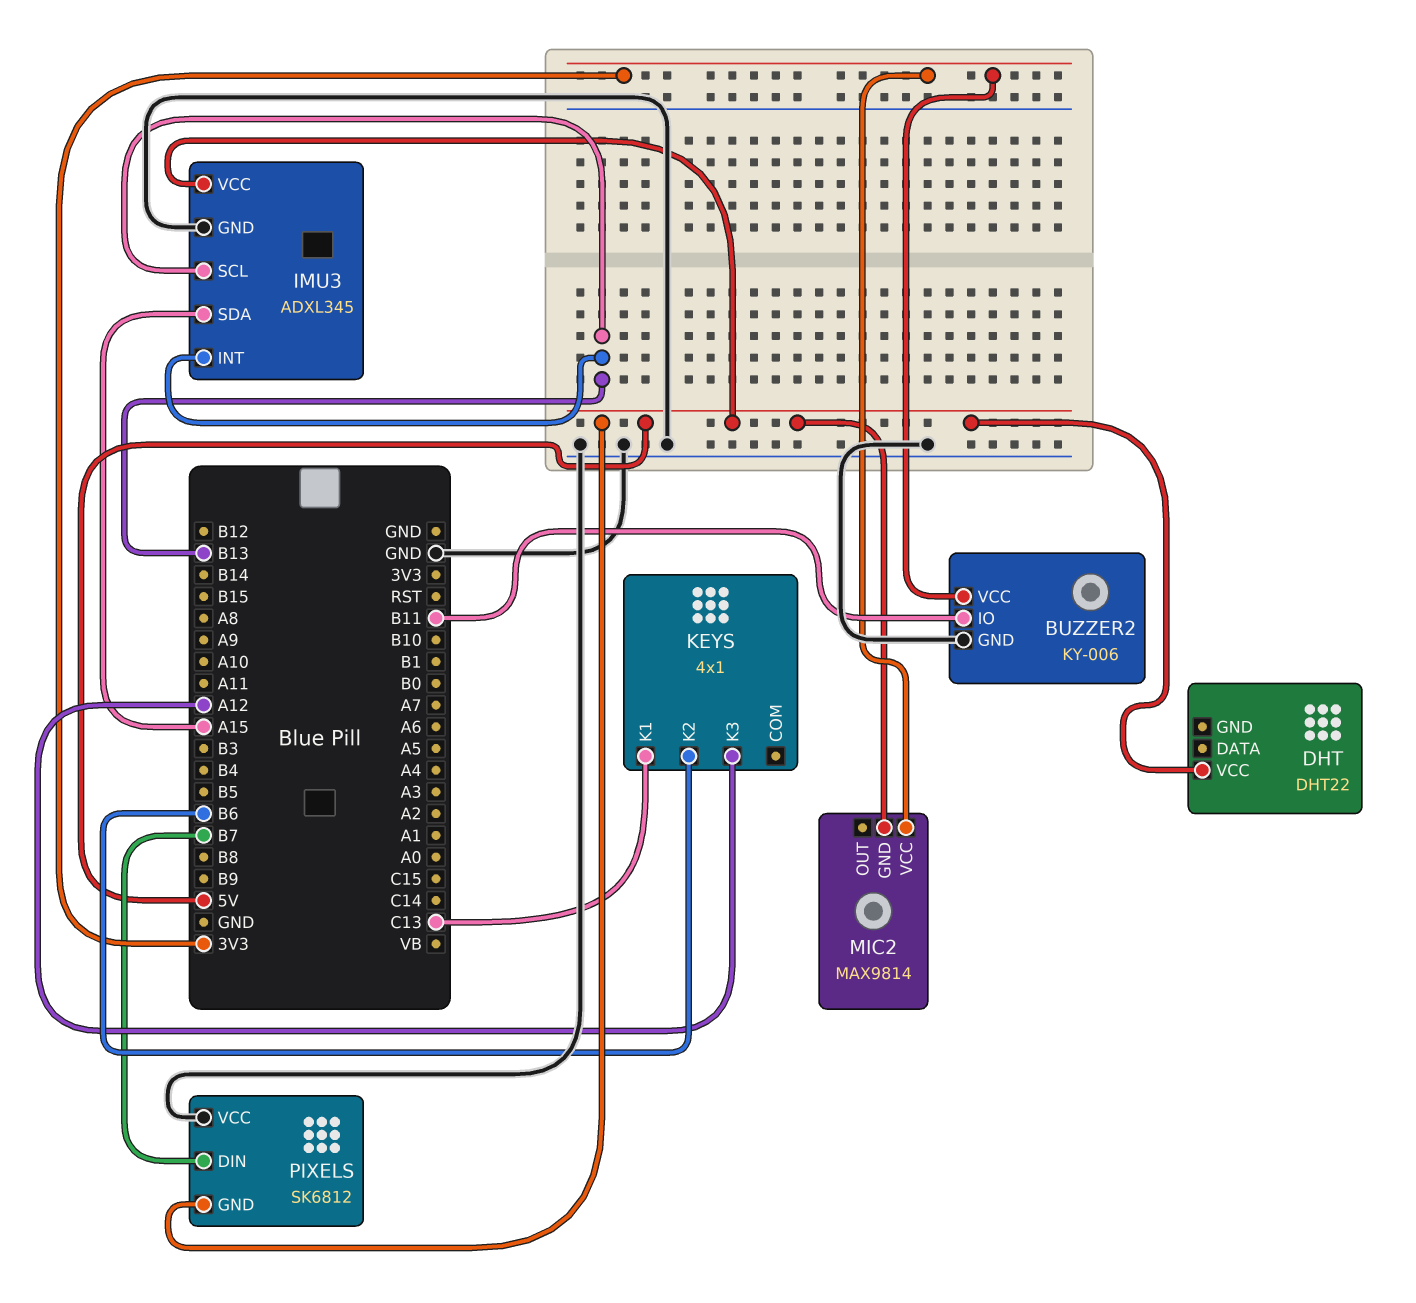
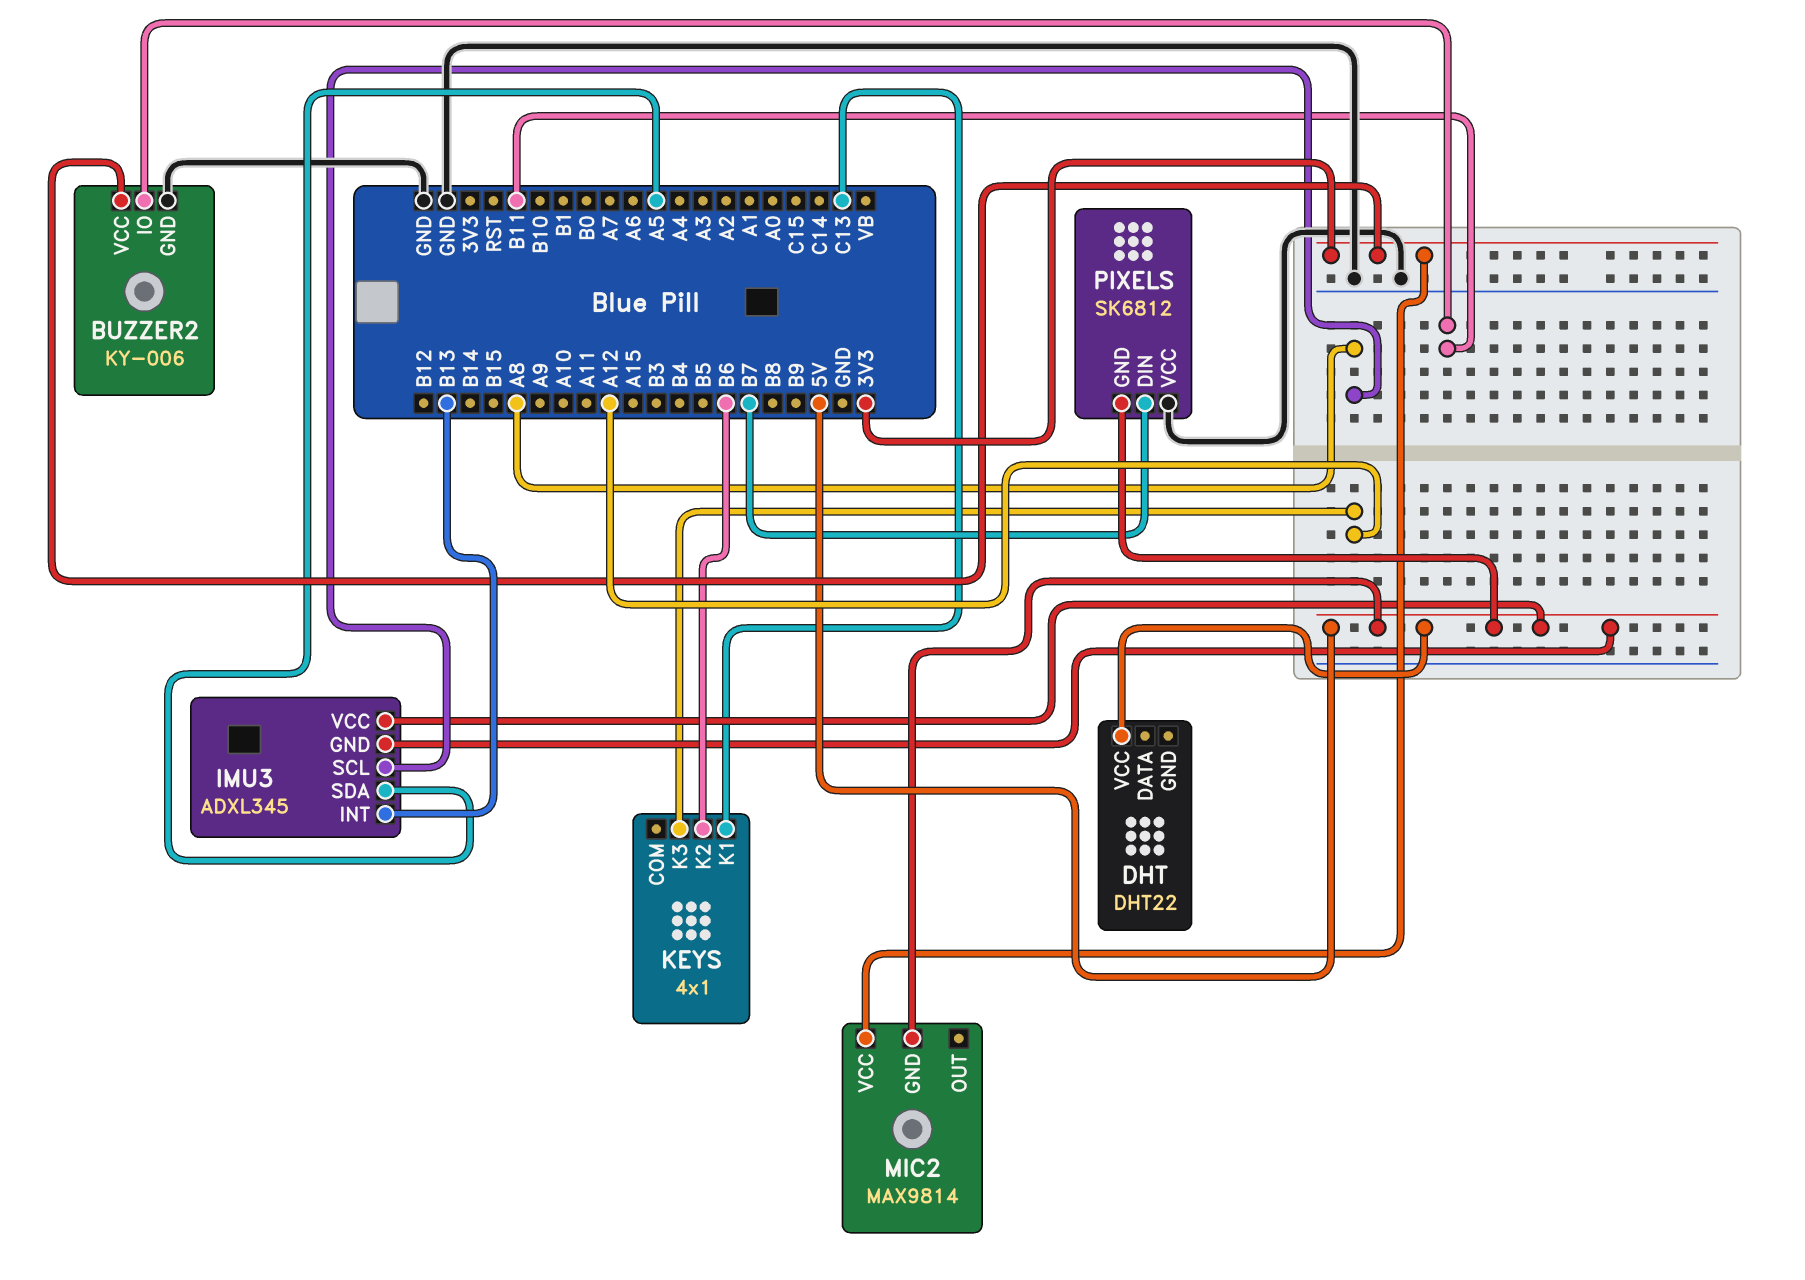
IMU3 pin GND: GND -> 5V
IMU3 pin SCL: B13 -> A8
IMU3 pin SDA: A15 -> A5

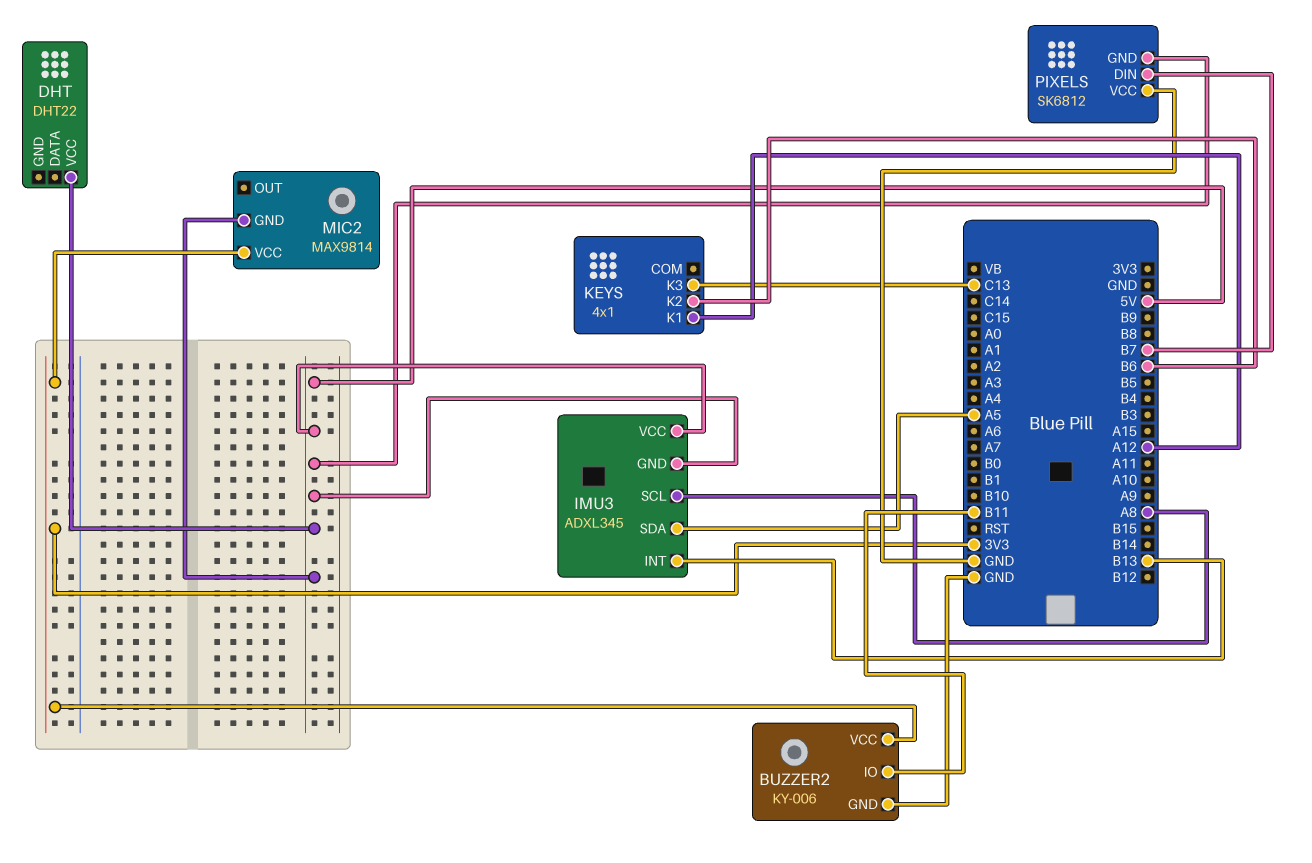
KEYS pin K1: C13 -> A12
KEYS pin K3: A12 -> C13

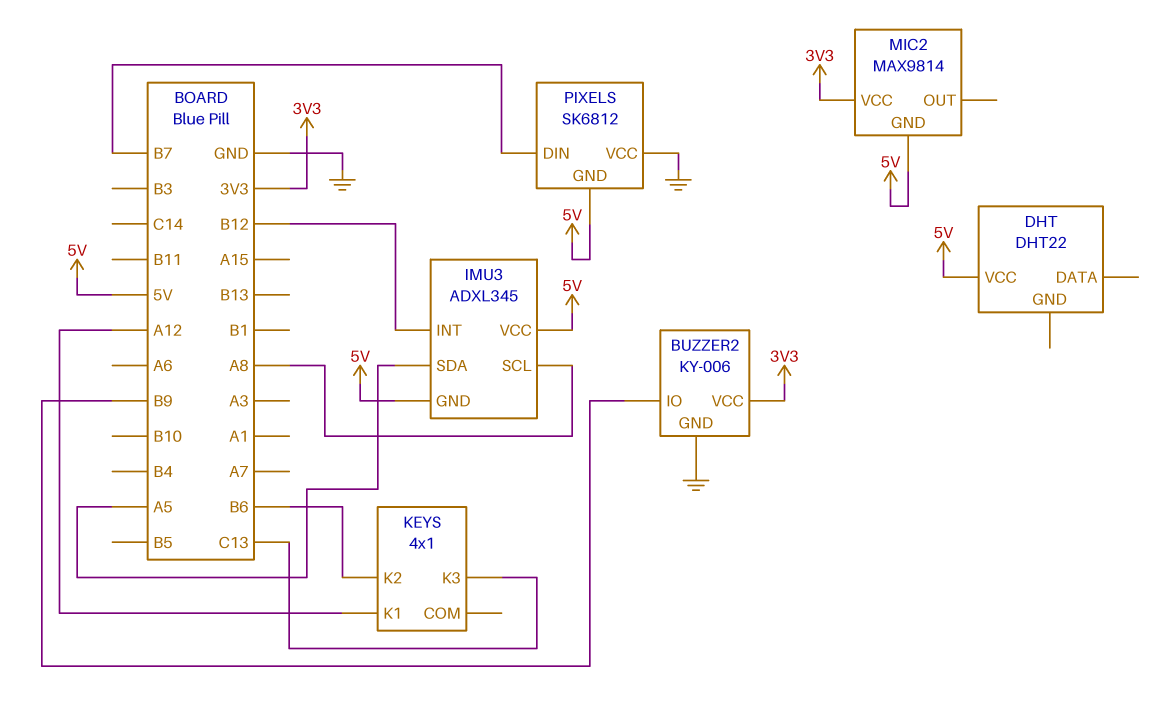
BUZZER2 pin IO: B11 -> B9
IMU3 pin INT: B13 -> B12

